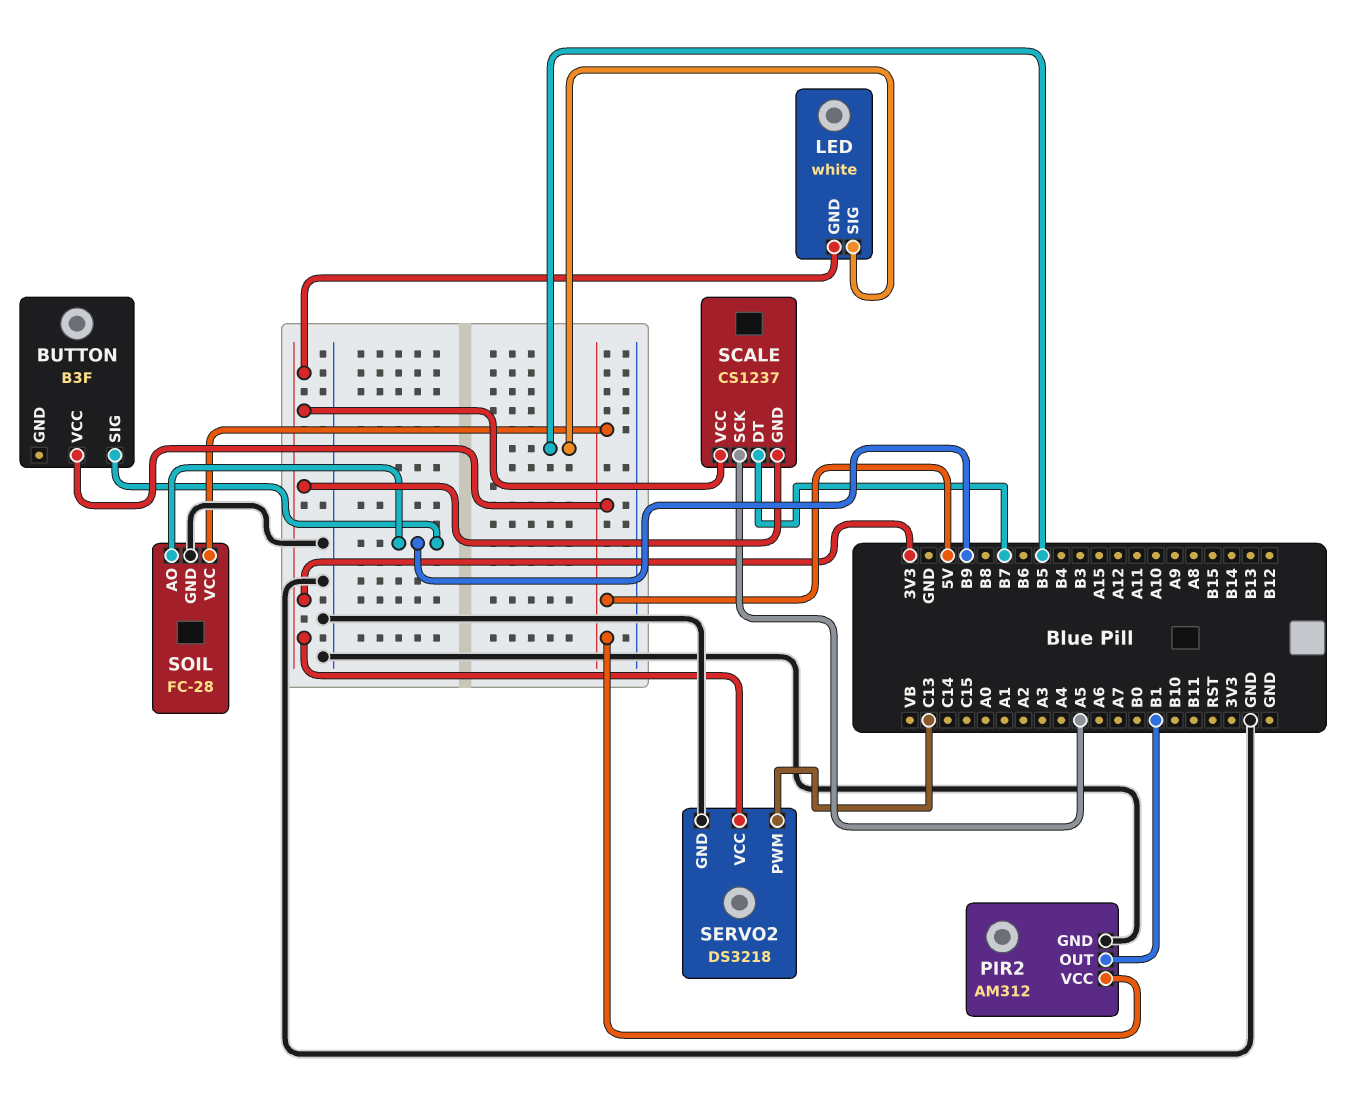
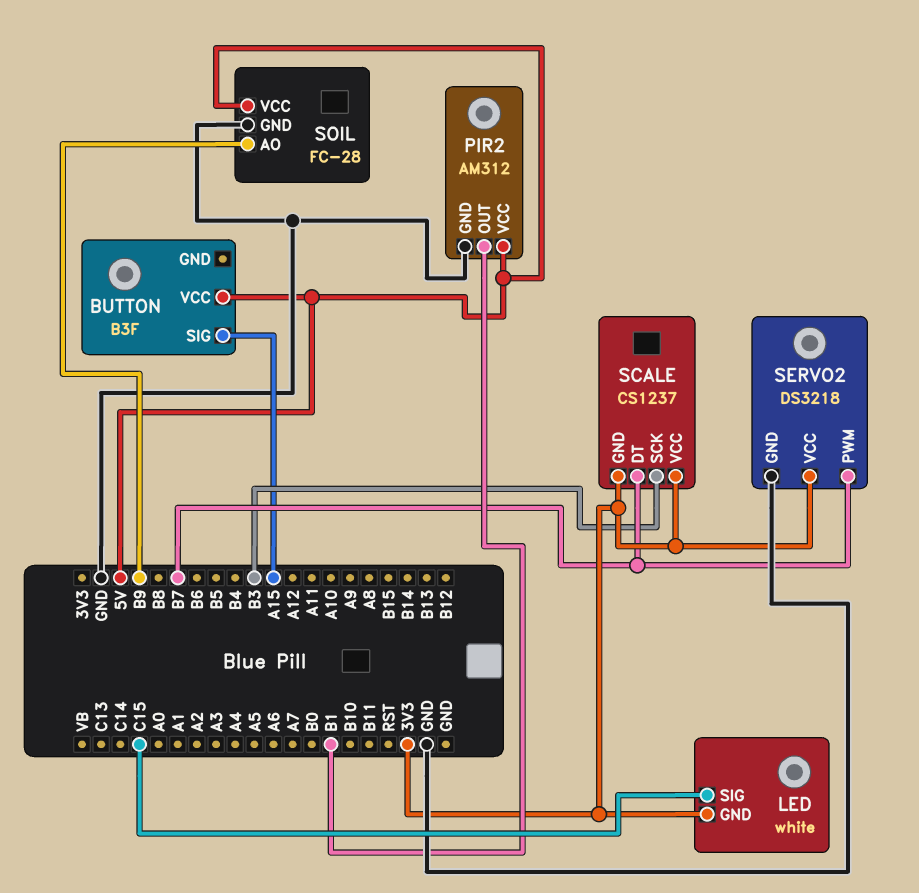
BUTTON pin SIG: B9 -> A15
LED pin SIG: B5 -> C15
SCALE pin SCK: A5 -> B3
SERVO2 pin PWM: C13 -> B7

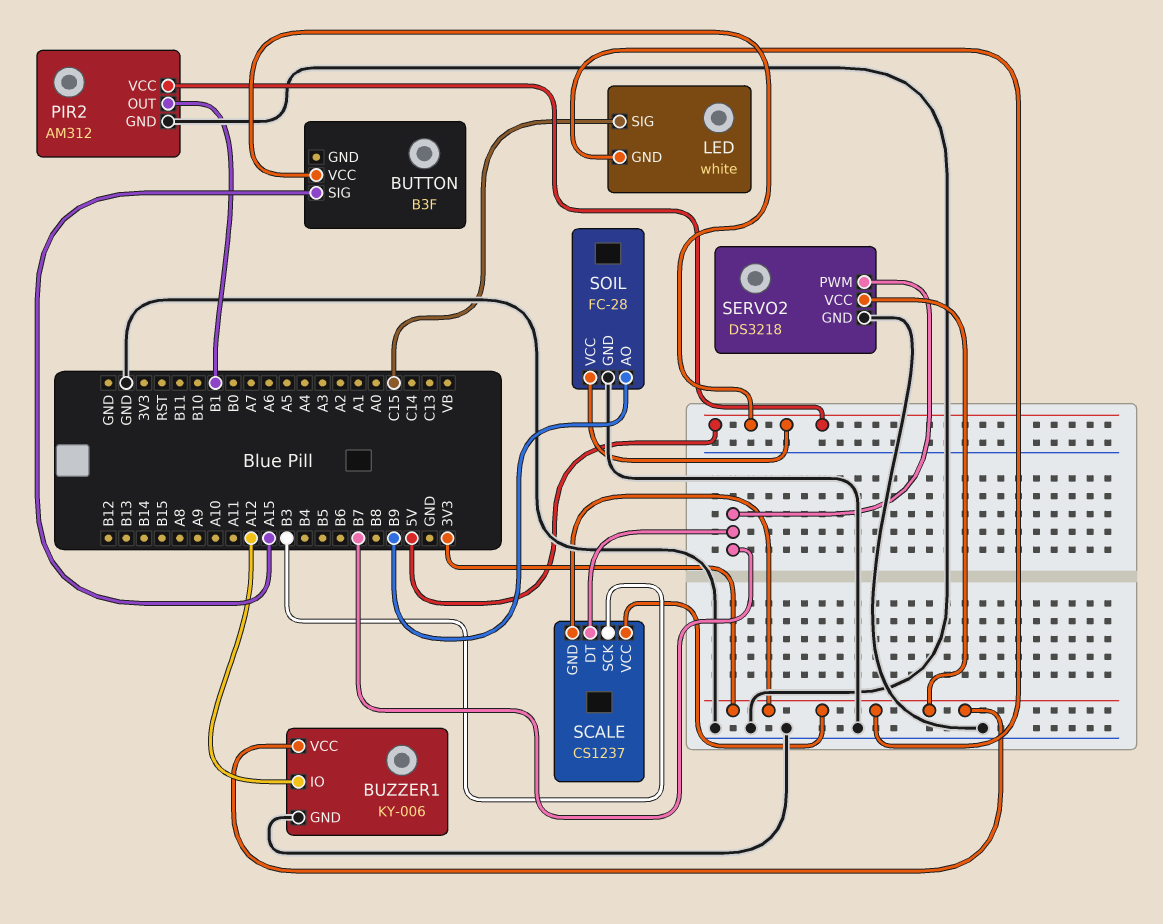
BUZZER1: none -> KY-006
BUZZER1 pin GND: none -> GND
BUZZER1 pin IO: none -> A12
BUZZER1 pin VCC: none -> 3V3

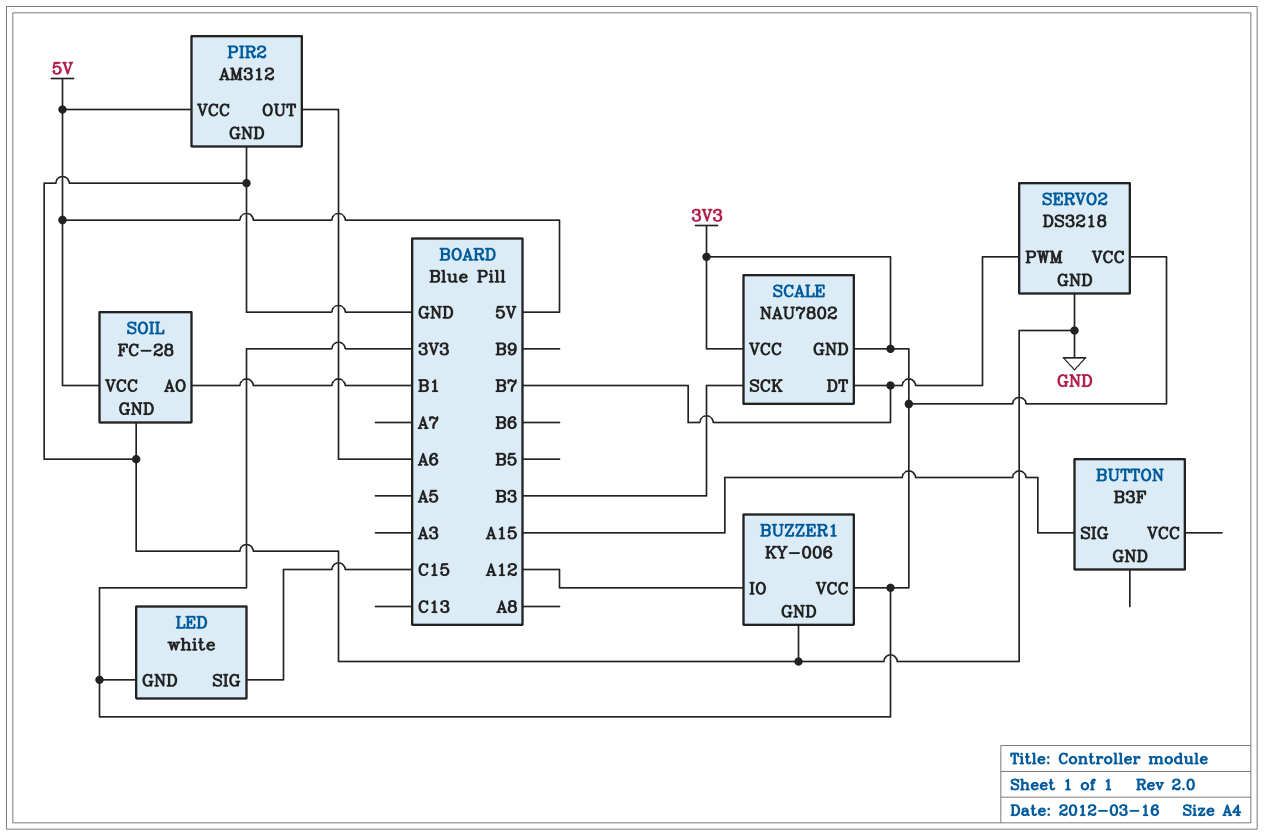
BUTTON pin VCC: 5V -> none
PIR2 pin OUT: B1 -> A6
SCALE: CS1237 -> NAU7802
SOIL pin AO: B9 -> B1

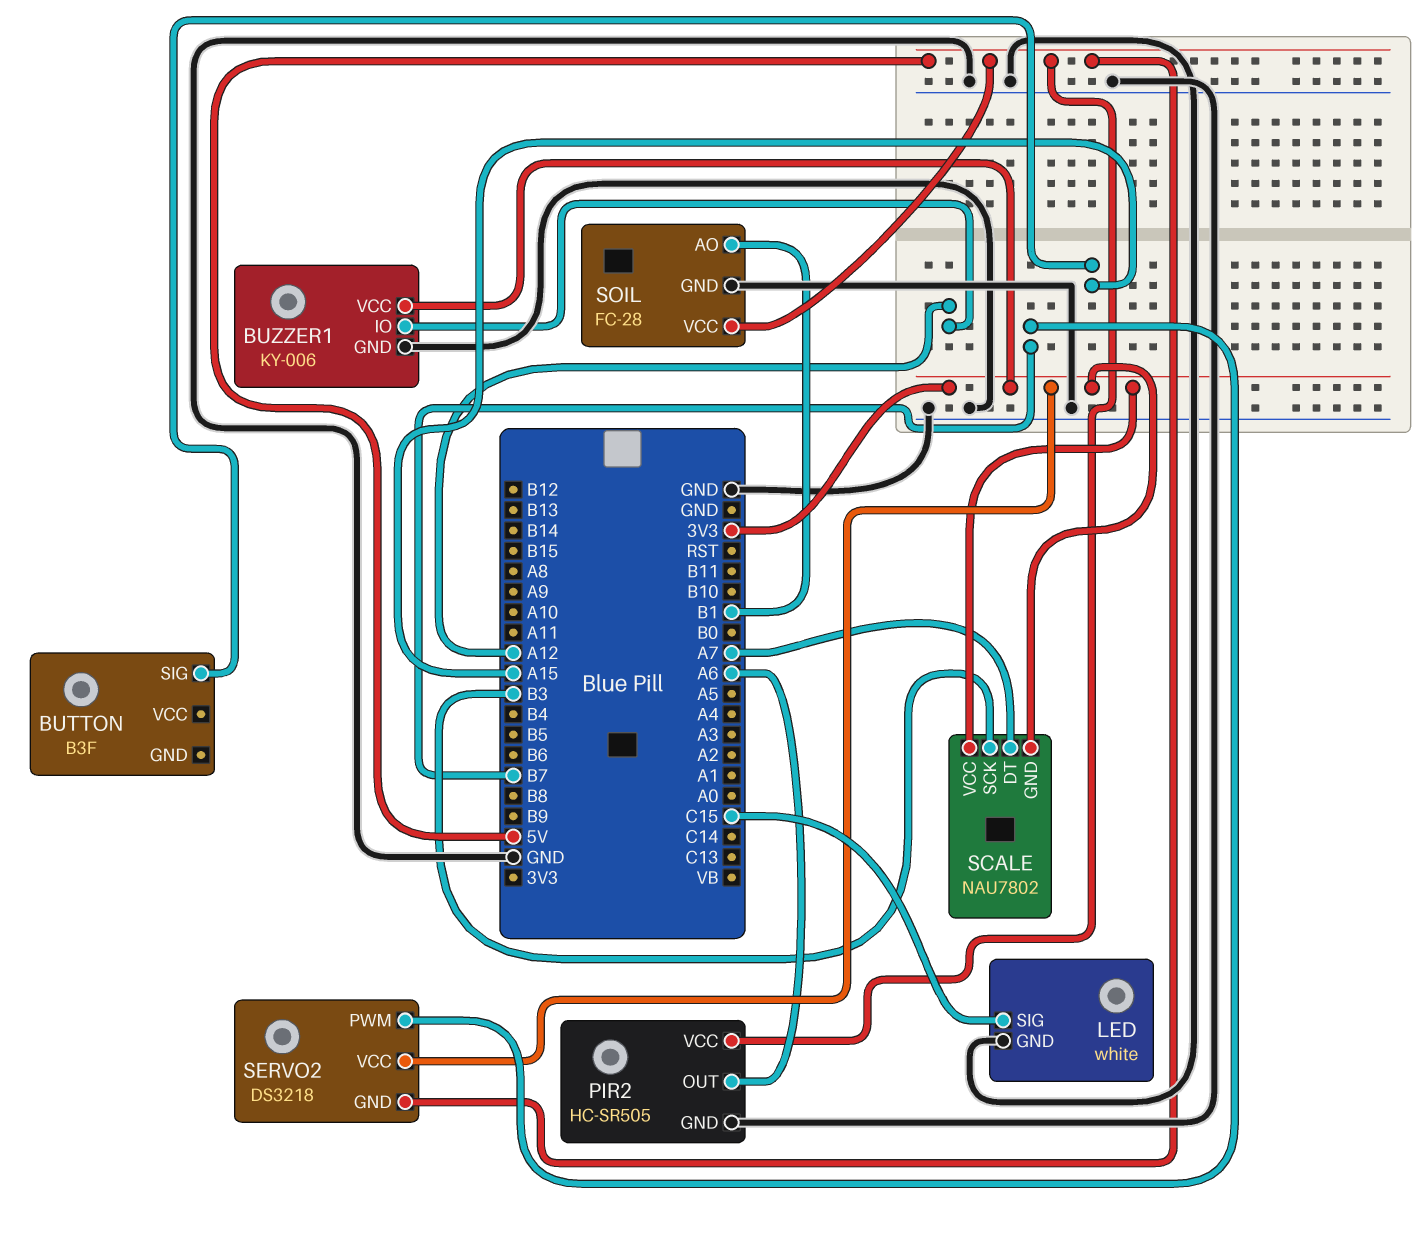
LED pin GND: 3V3 -> GND
PIR2: AM312 -> HC-SR505
SCALE pin DT: B7 -> A7
SERVO2 pin GND: GND -> 5V

